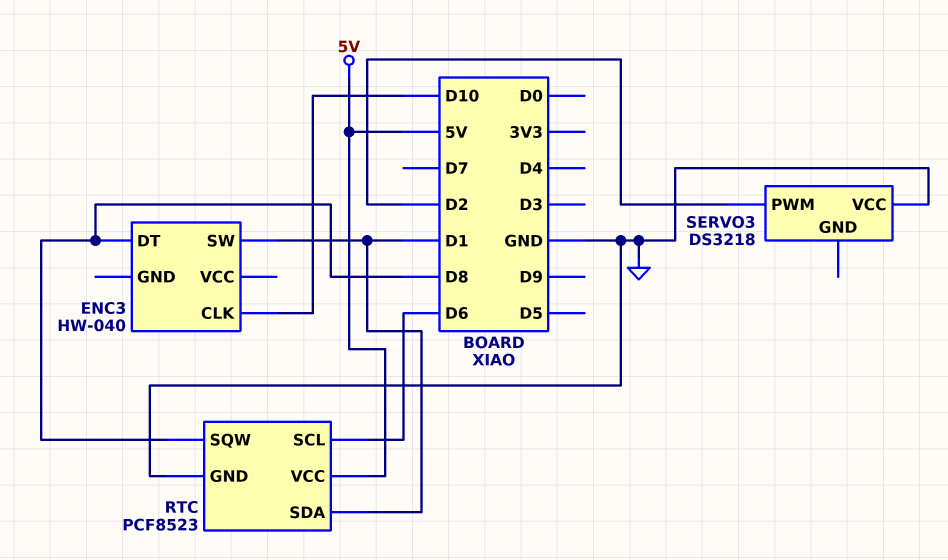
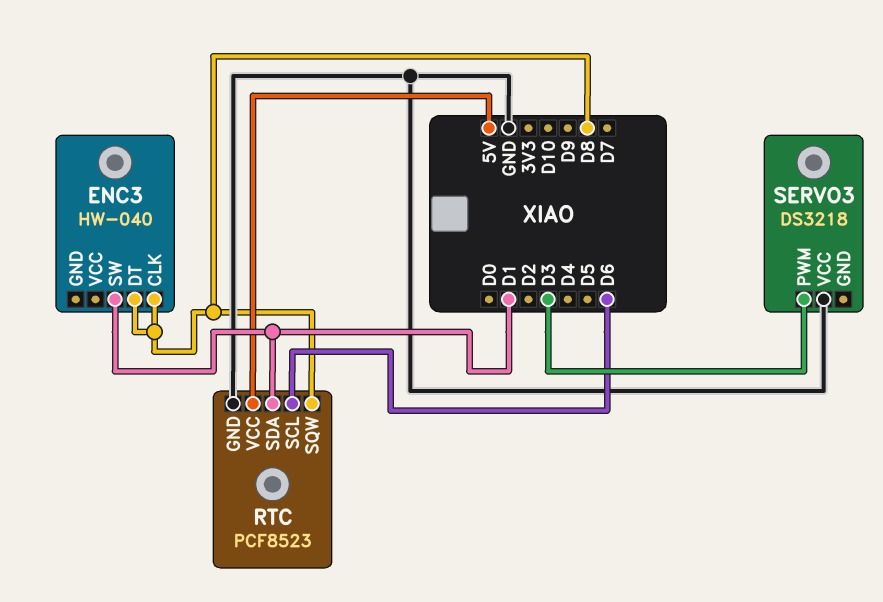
ENC3 pin CLK: D10 -> D8
SERVO3 pin PWM: D2 -> D3

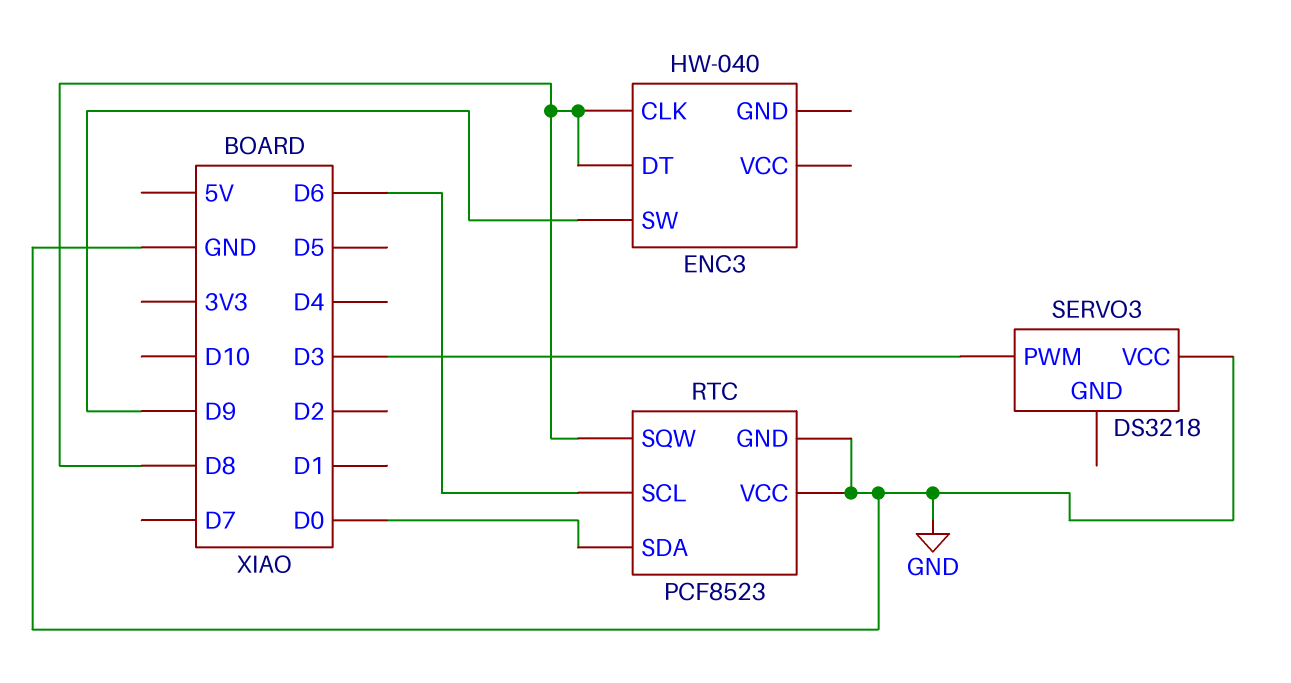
ENC3 pin SW: D1 -> D9
RTC pin SDA: D1 -> D0
RTC pin VCC: 5V -> GND

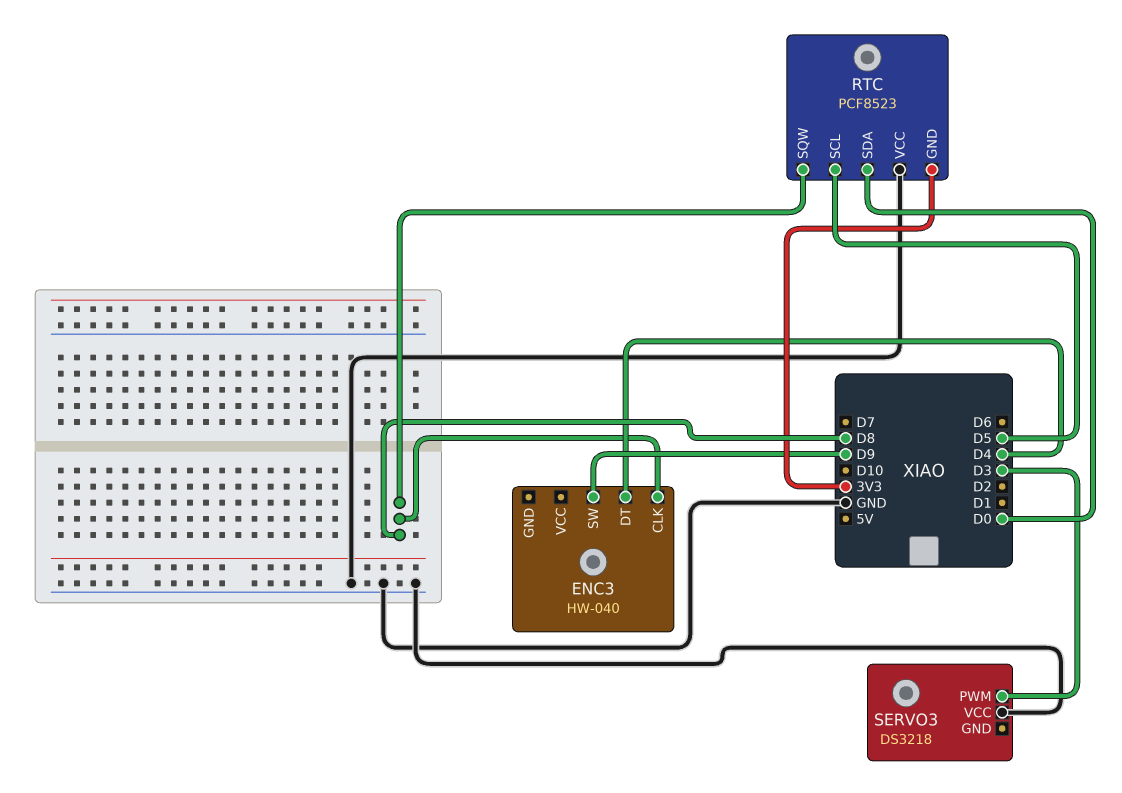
ENC3 pin DT: D8 -> D4
RTC pin GND: GND -> 3V3
RTC pin SCL: D6 -> D5

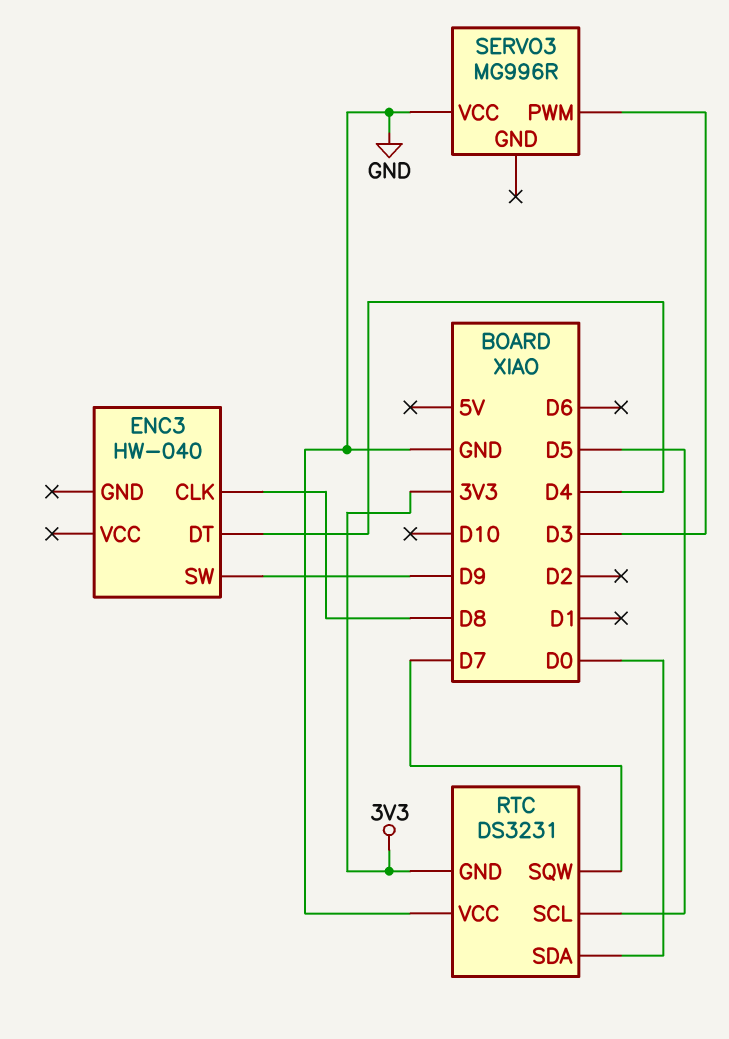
RTC: PCF8523 -> DS3231
RTC pin SQW: D8 -> D7
SERVO3: DS3218 -> MG996R

